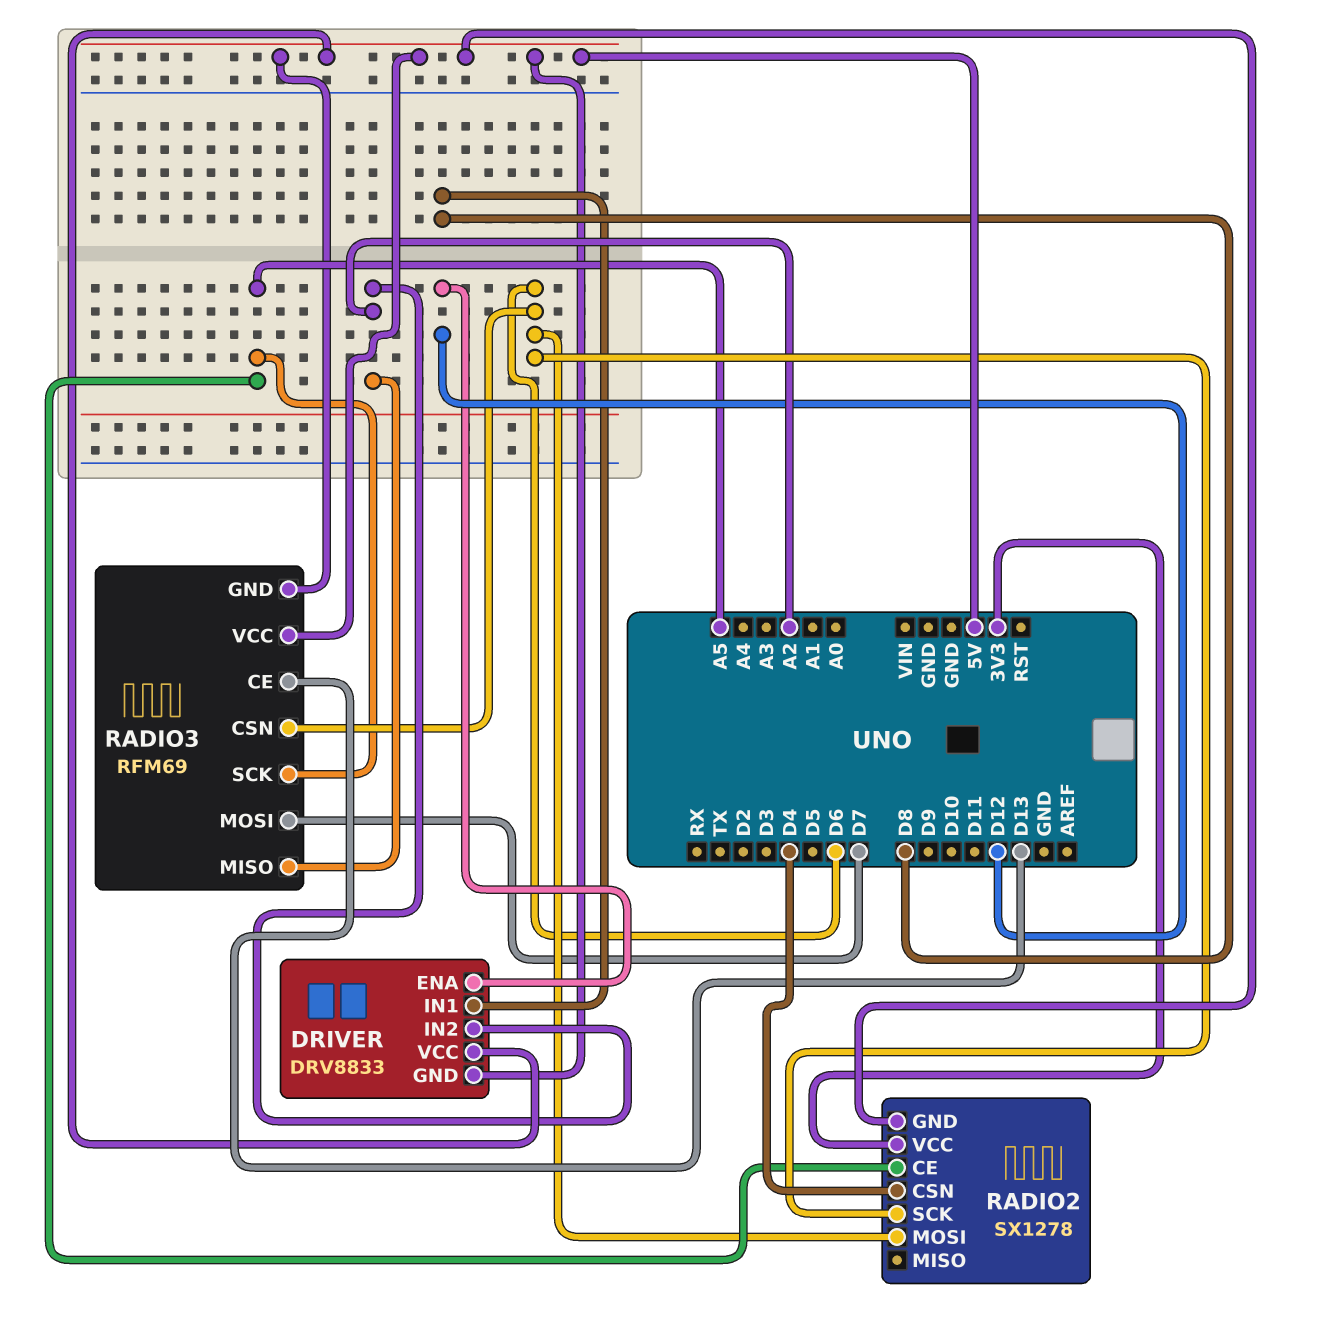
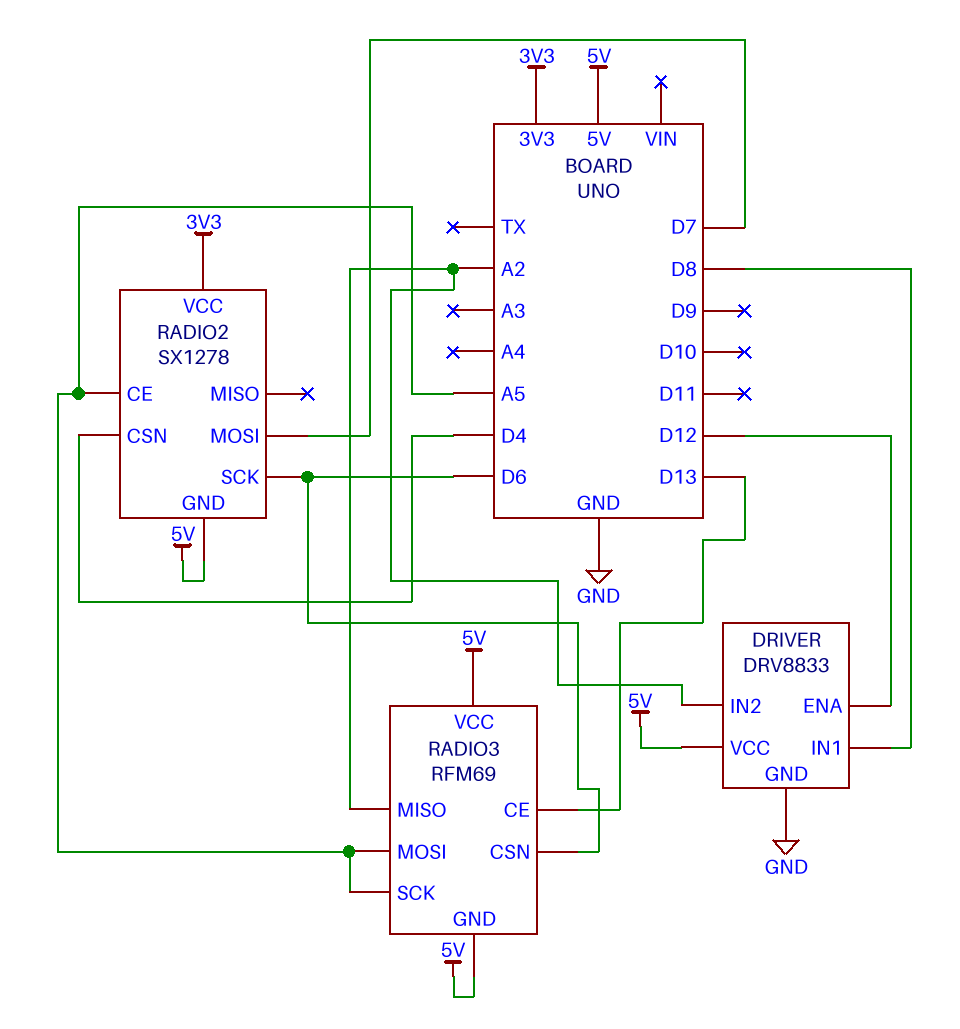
DRIVER pin GND: 5V -> GND
RADIO2 pin MOSI: D6 -> D7
RADIO3 pin MOSI: D7 -> A5

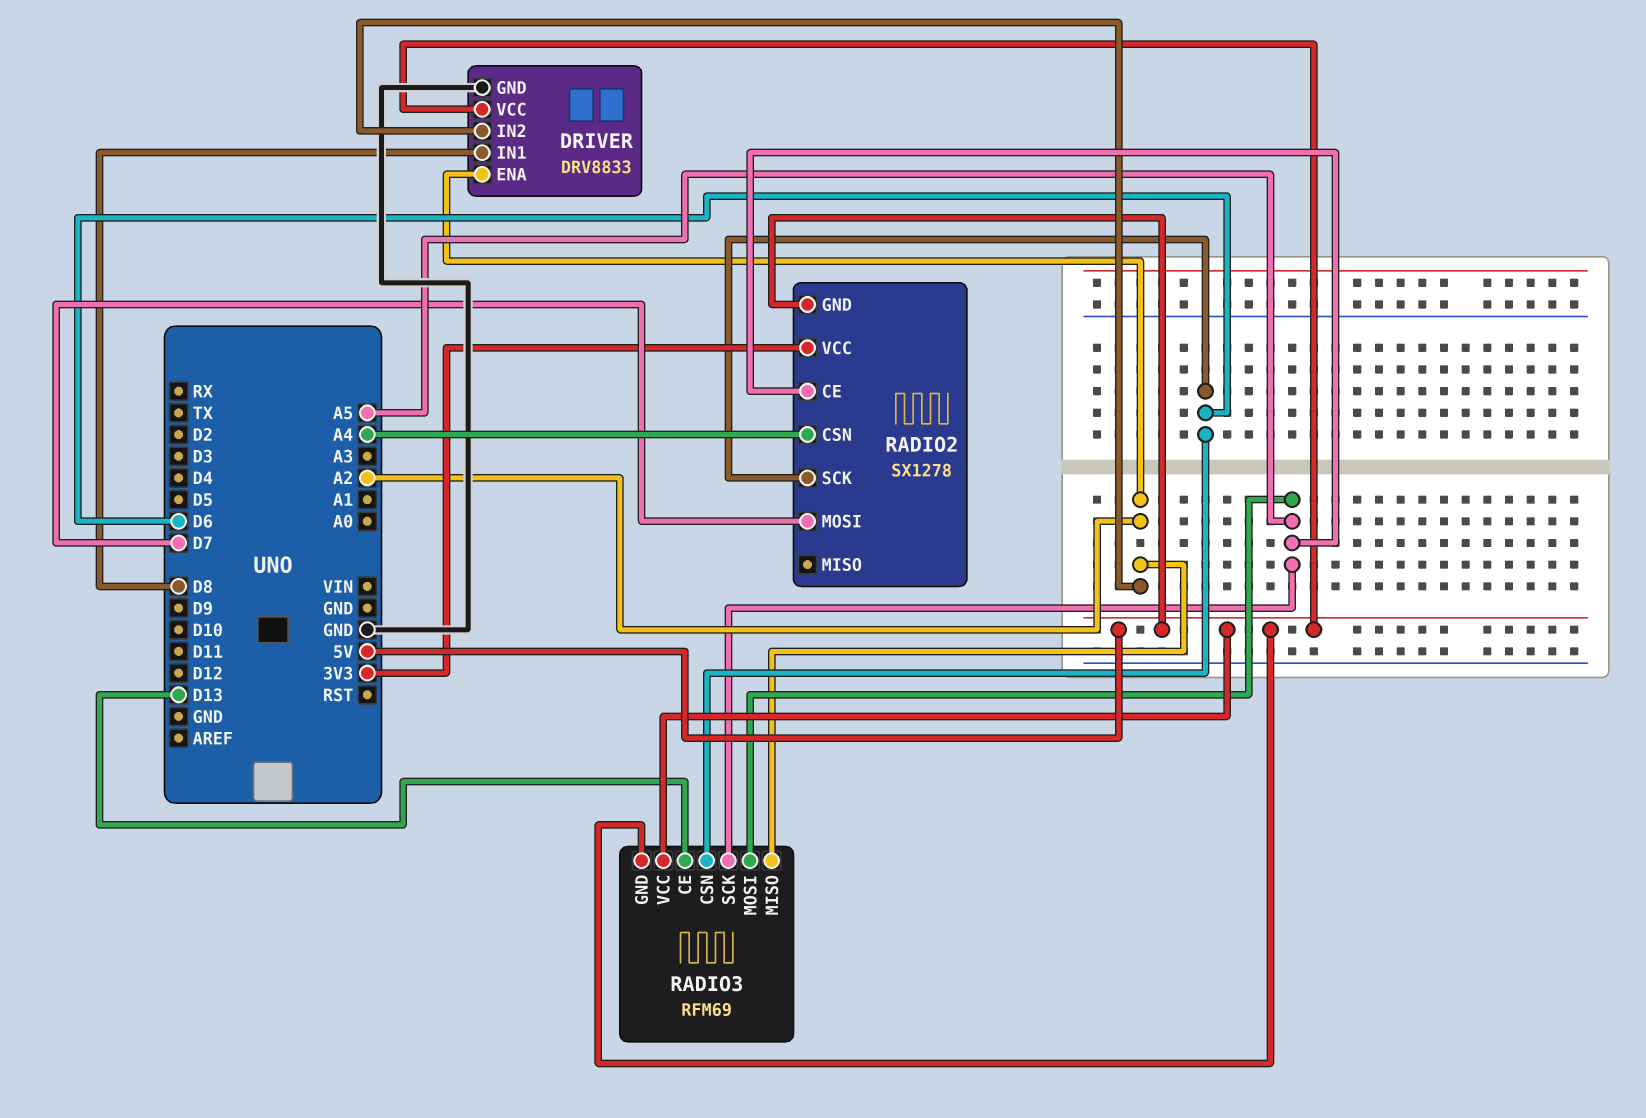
DRIVER pin ENA: D12 -> A2
RADIO2 pin CSN: D4 -> A4

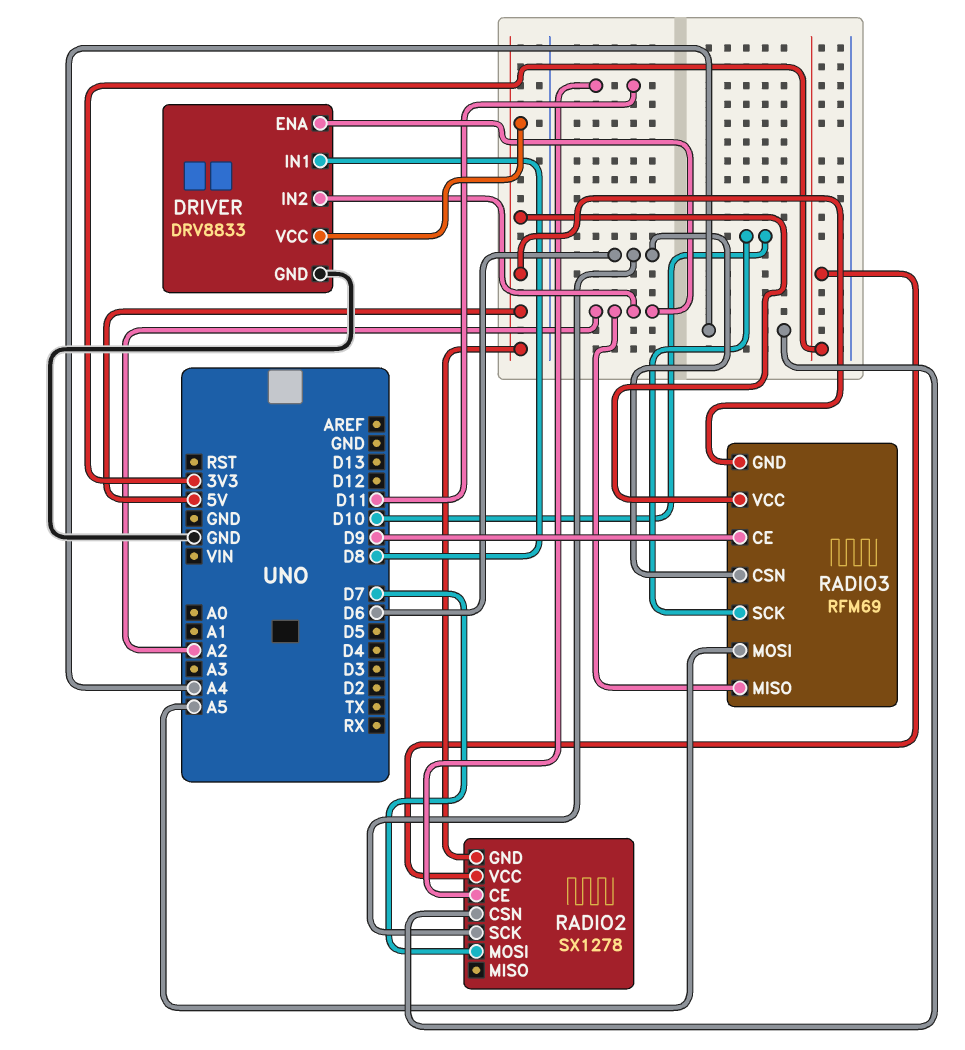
RADIO2 pin CE: A5 -> D11
RADIO3 pin CE: D13 -> D9
RADIO3 pin SCK: A5 -> D10

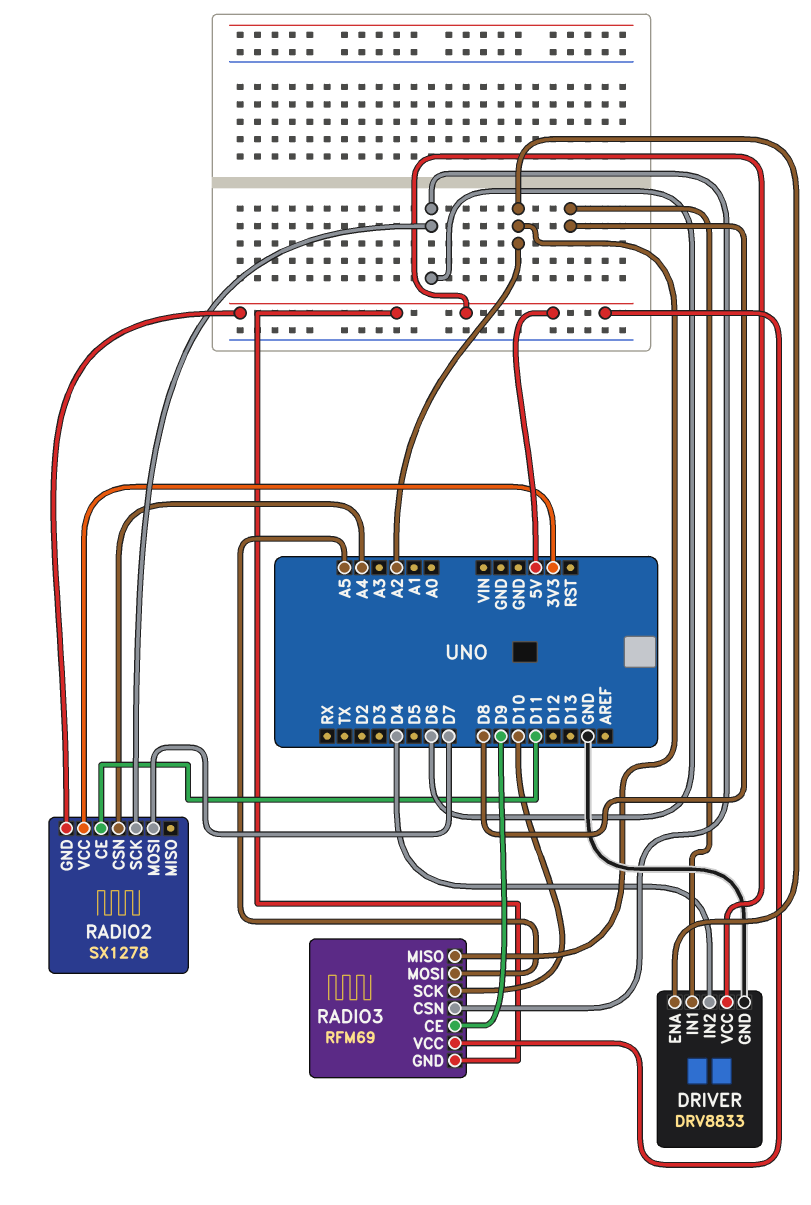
DRIVER pin IN2: A2 -> D4

